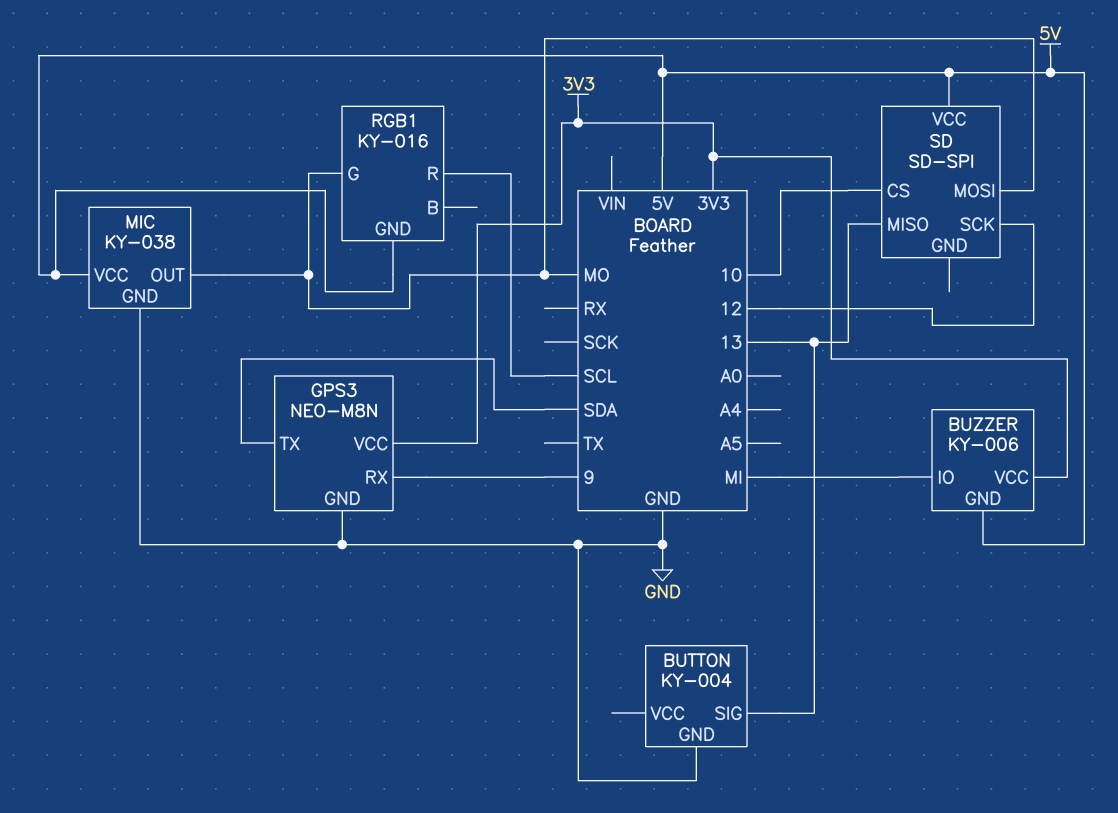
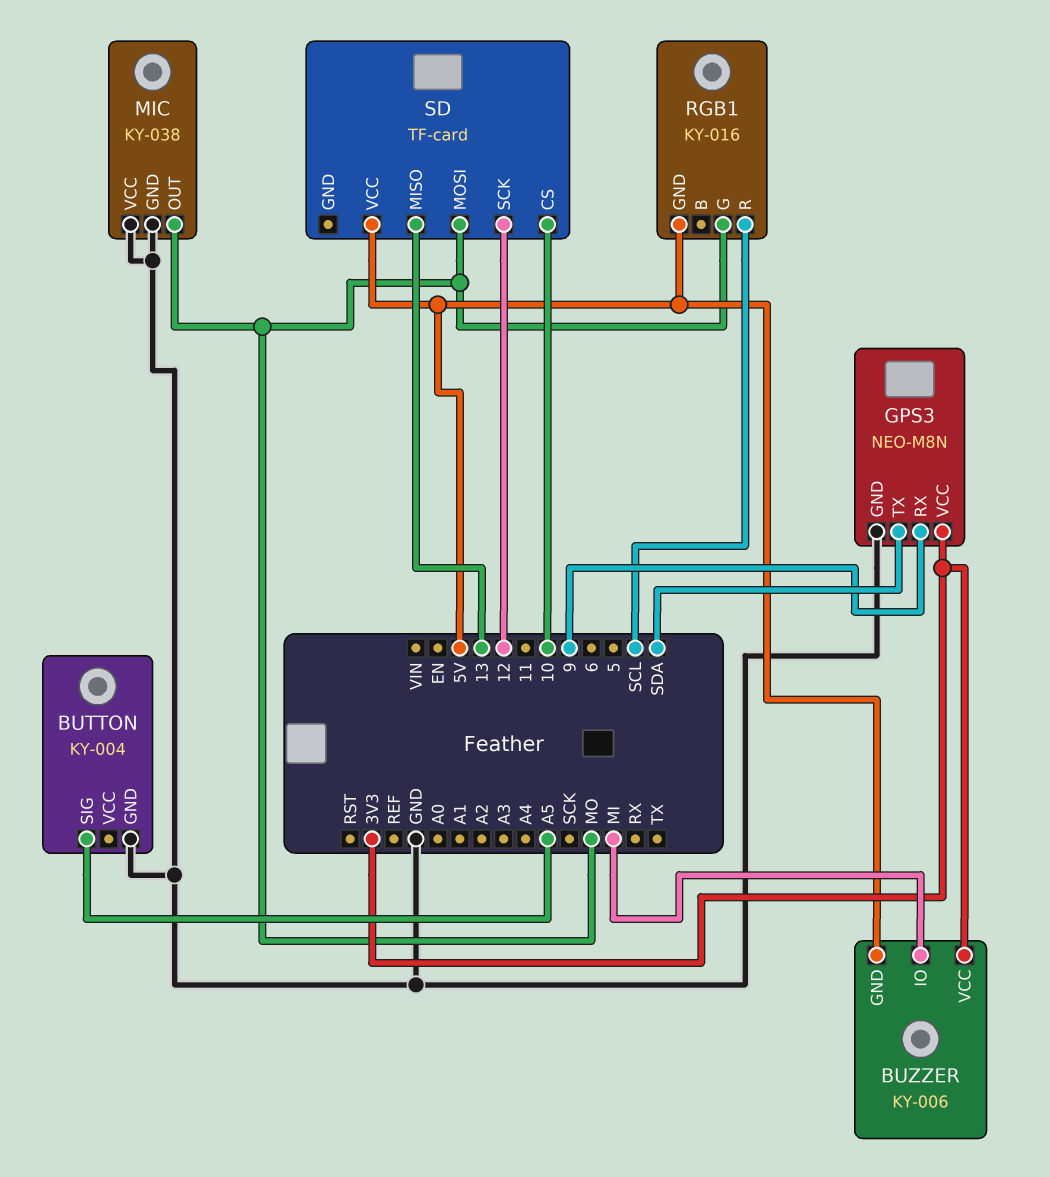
BUTTON pin SIG: 13 -> A5
MIC pin VCC: 5V -> GND
SD: SD-SPI -> TF-card

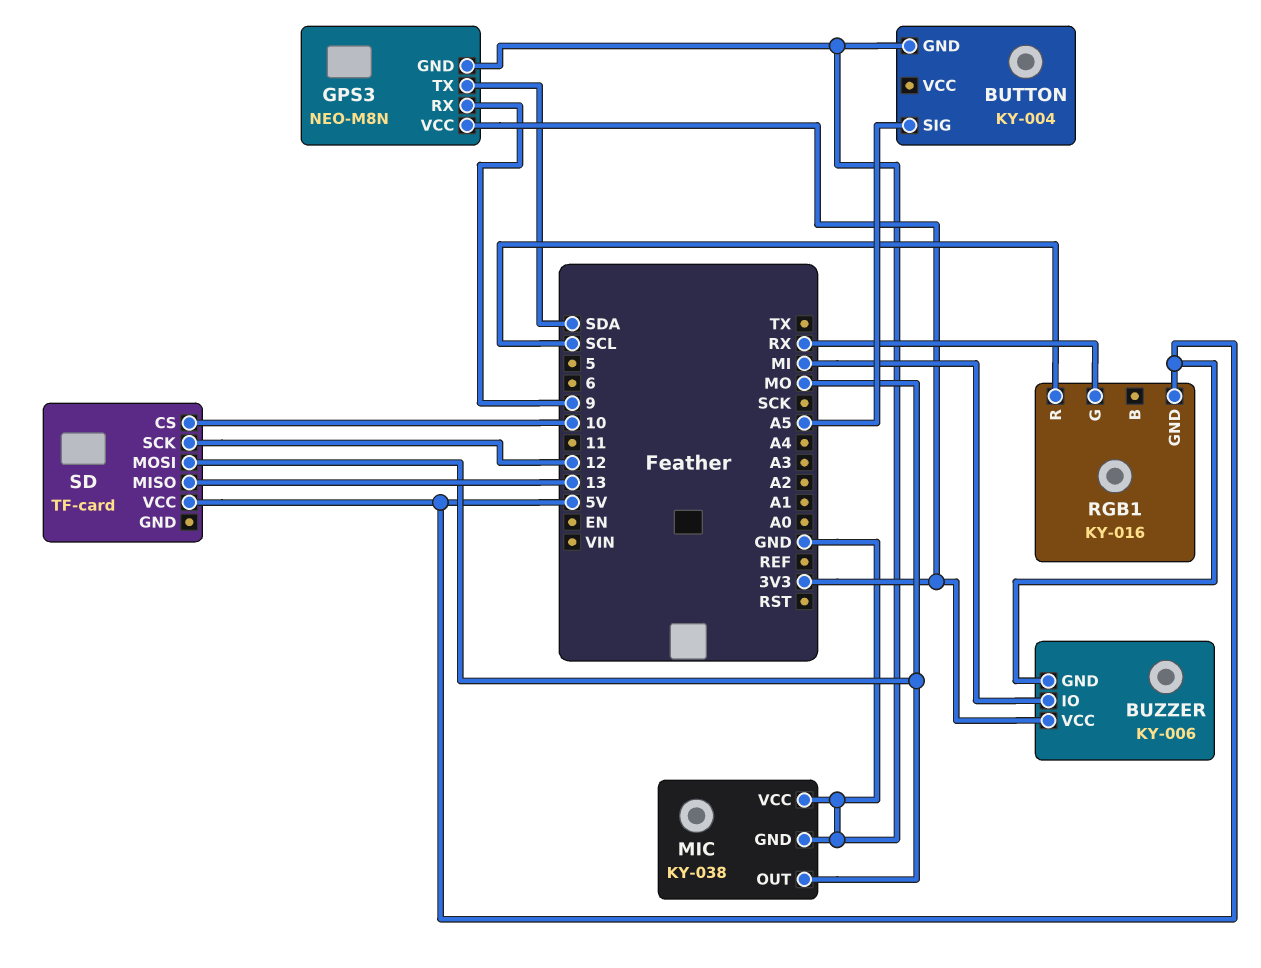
RGB1 pin G: MO -> RX

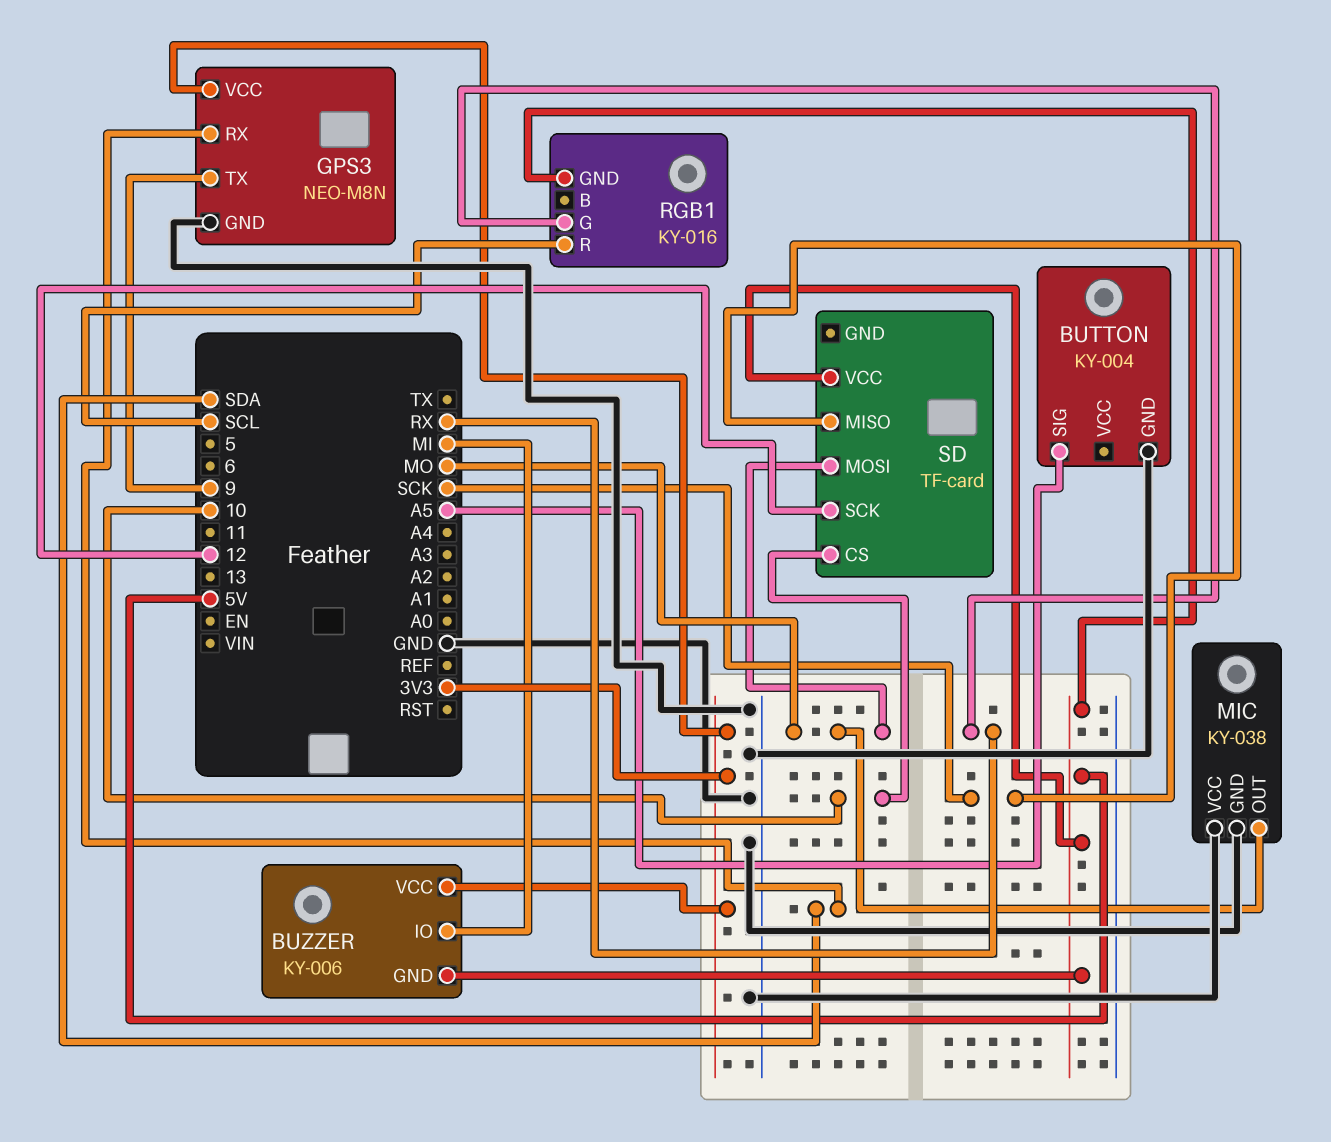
GPS3 pin RX: 9 -> SDA
GPS3 pin TX: SDA -> 9
SD pin MISO: 13 -> SCK

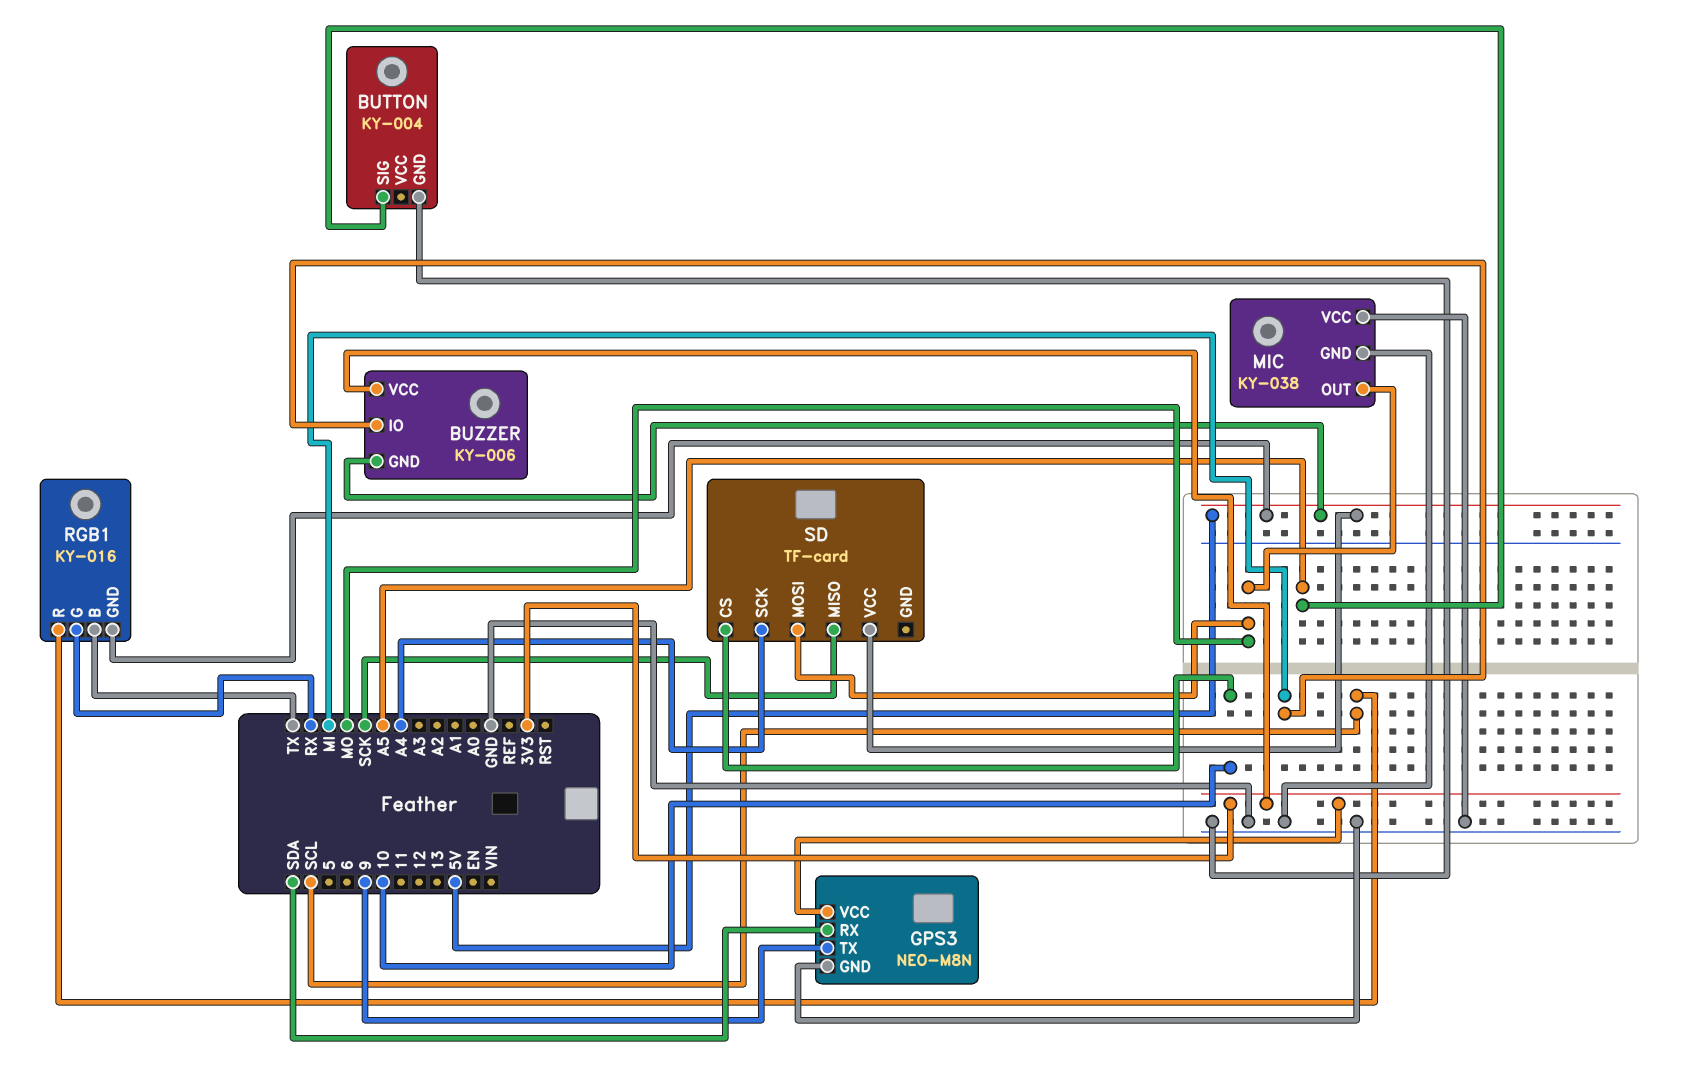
RGB1 pin B: none -> TX
SD pin SCK: 12 -> A4

